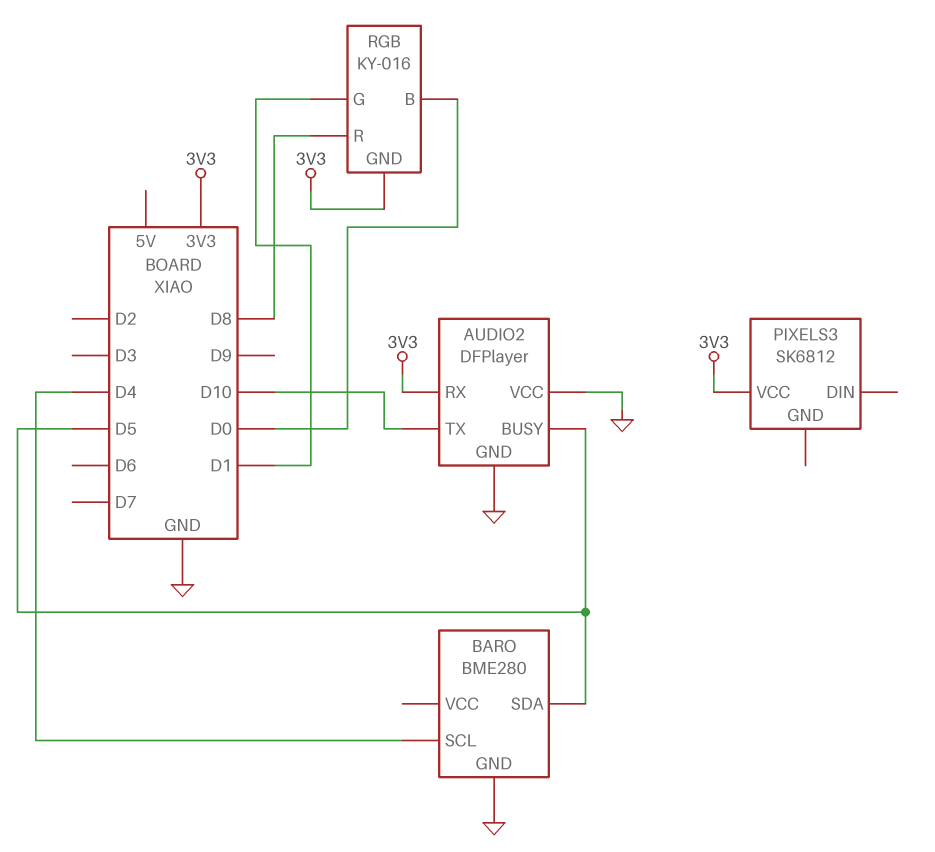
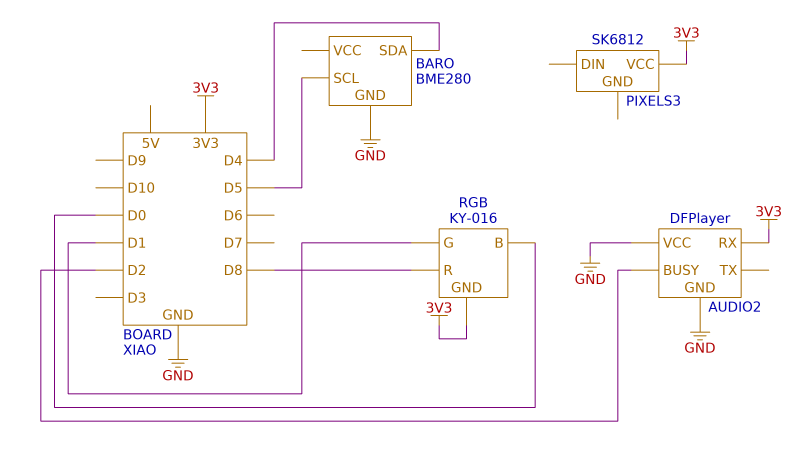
AUDIO2 pin BUSY: D5 -> D2
AUDIO2 pin TX: D10 -> none
BARO pin SCL: D4 -> D5
BARO pin SDA: D5 -> D4

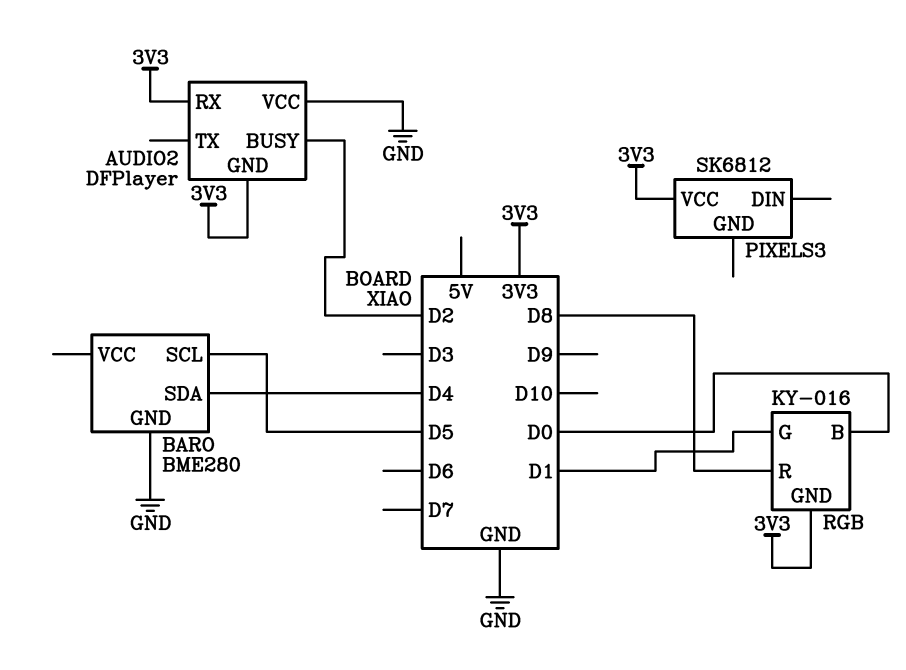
AUDIO2 pin GND: GND -> 3V3

